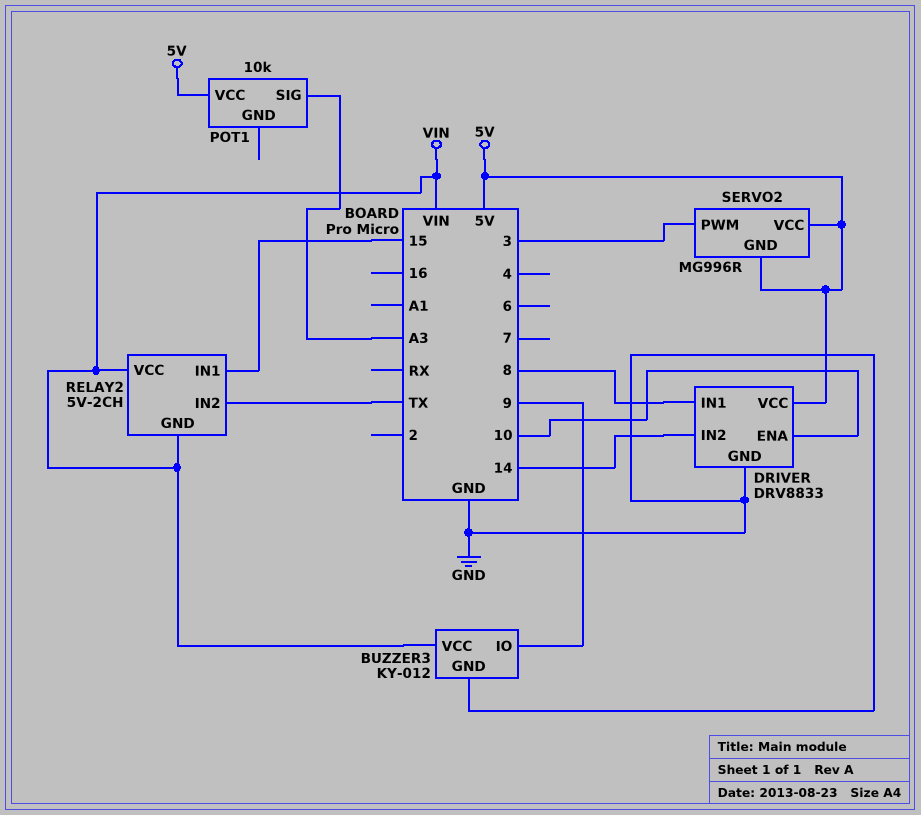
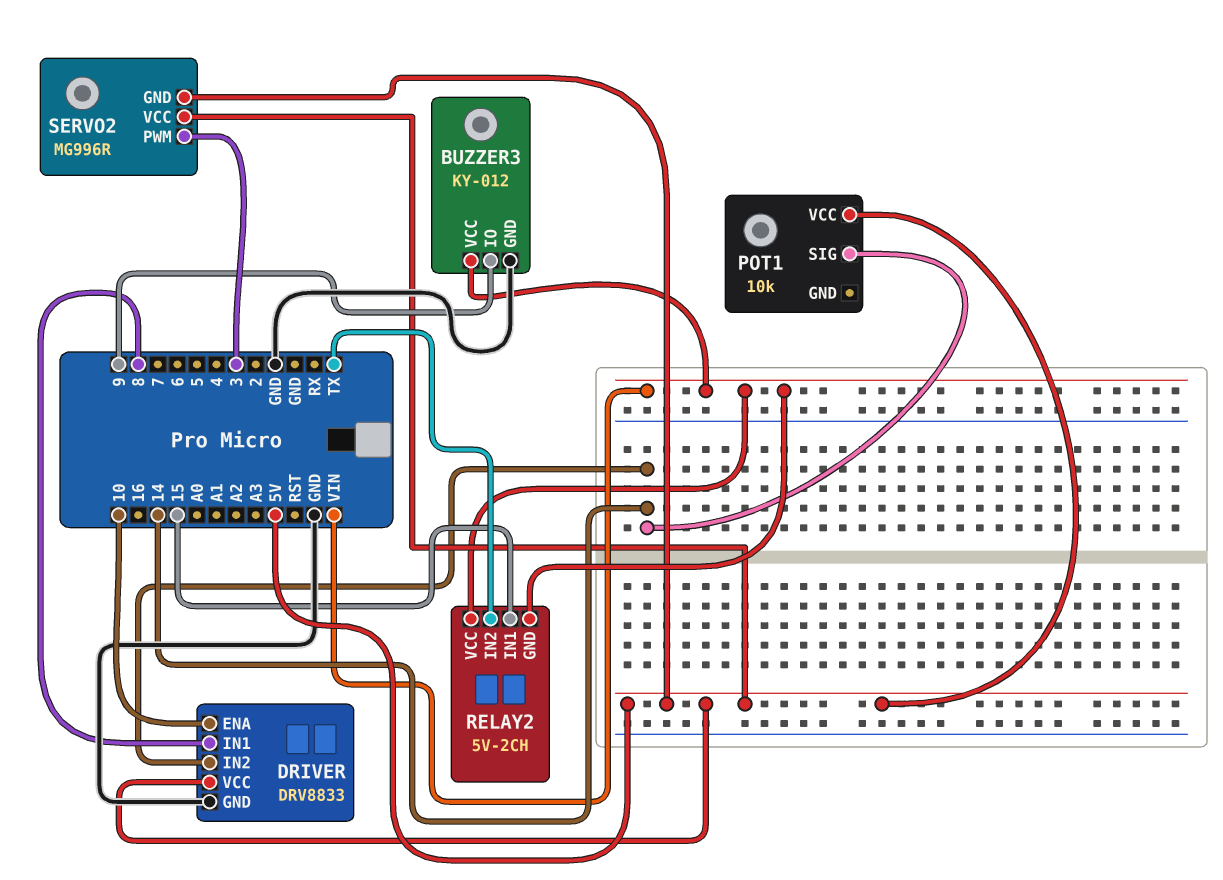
POT1 pin SIG: A3 -> 14

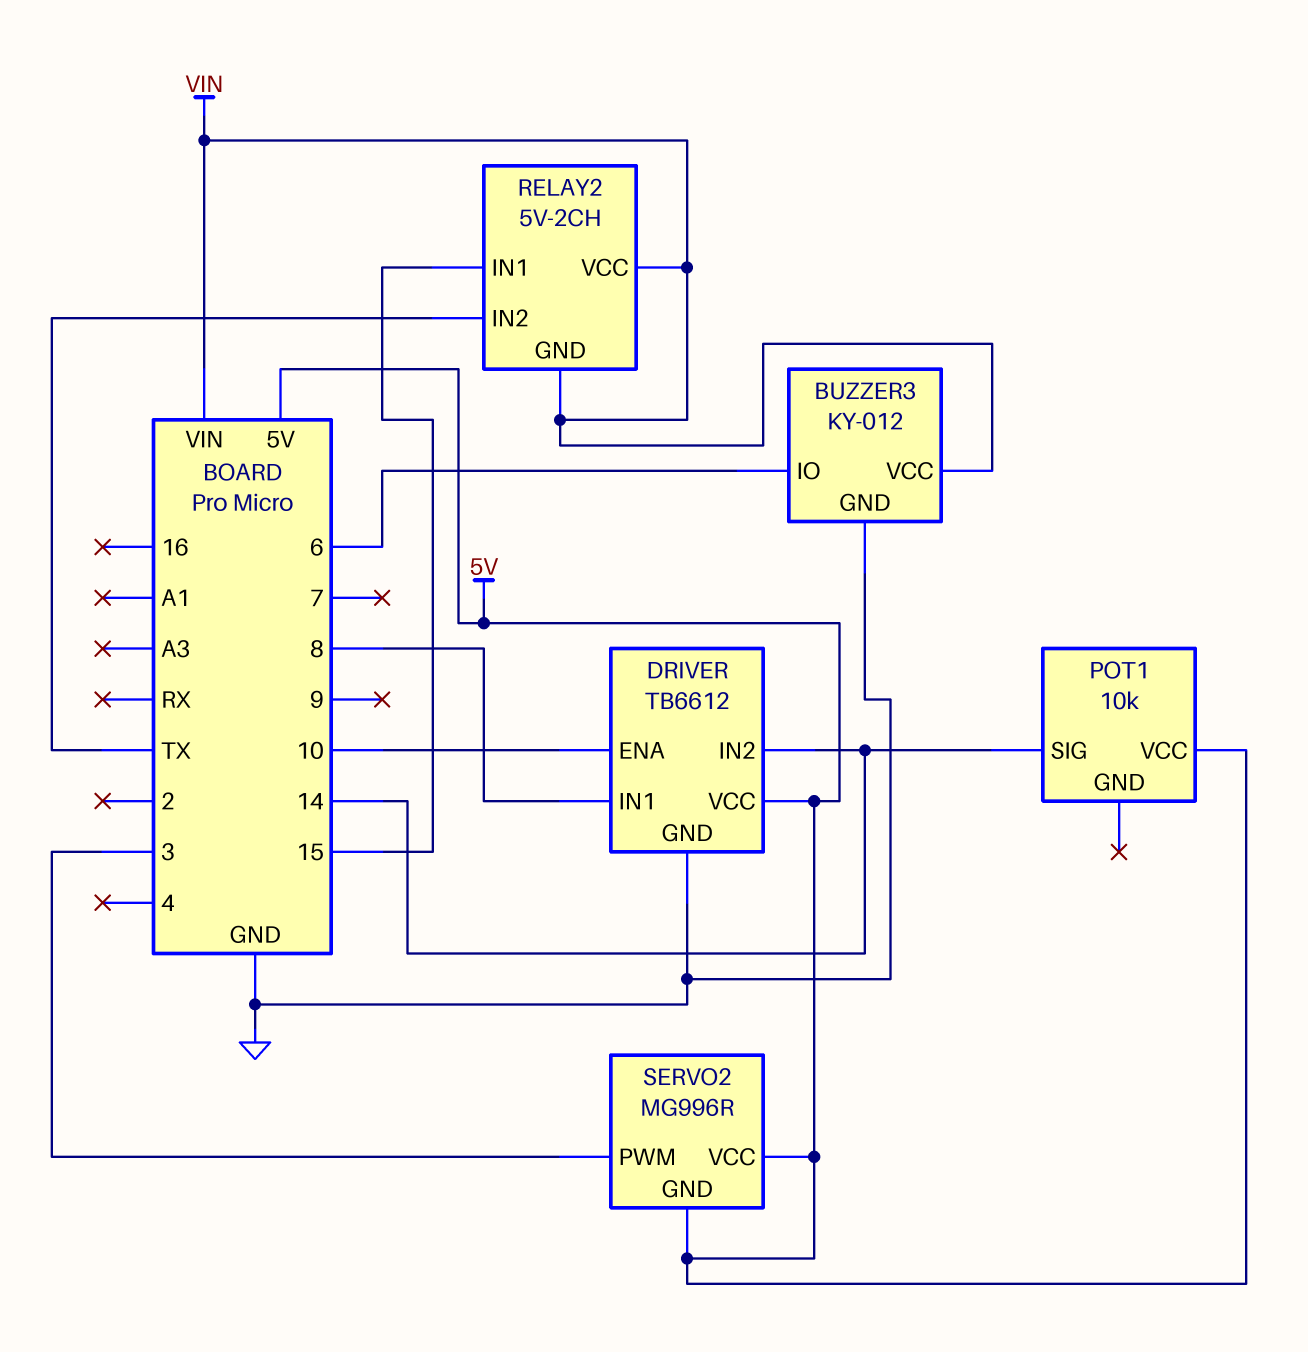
BUZZER3 pin IO: 9 -> 6
DRIVER: DRV8833 -> TB6612

